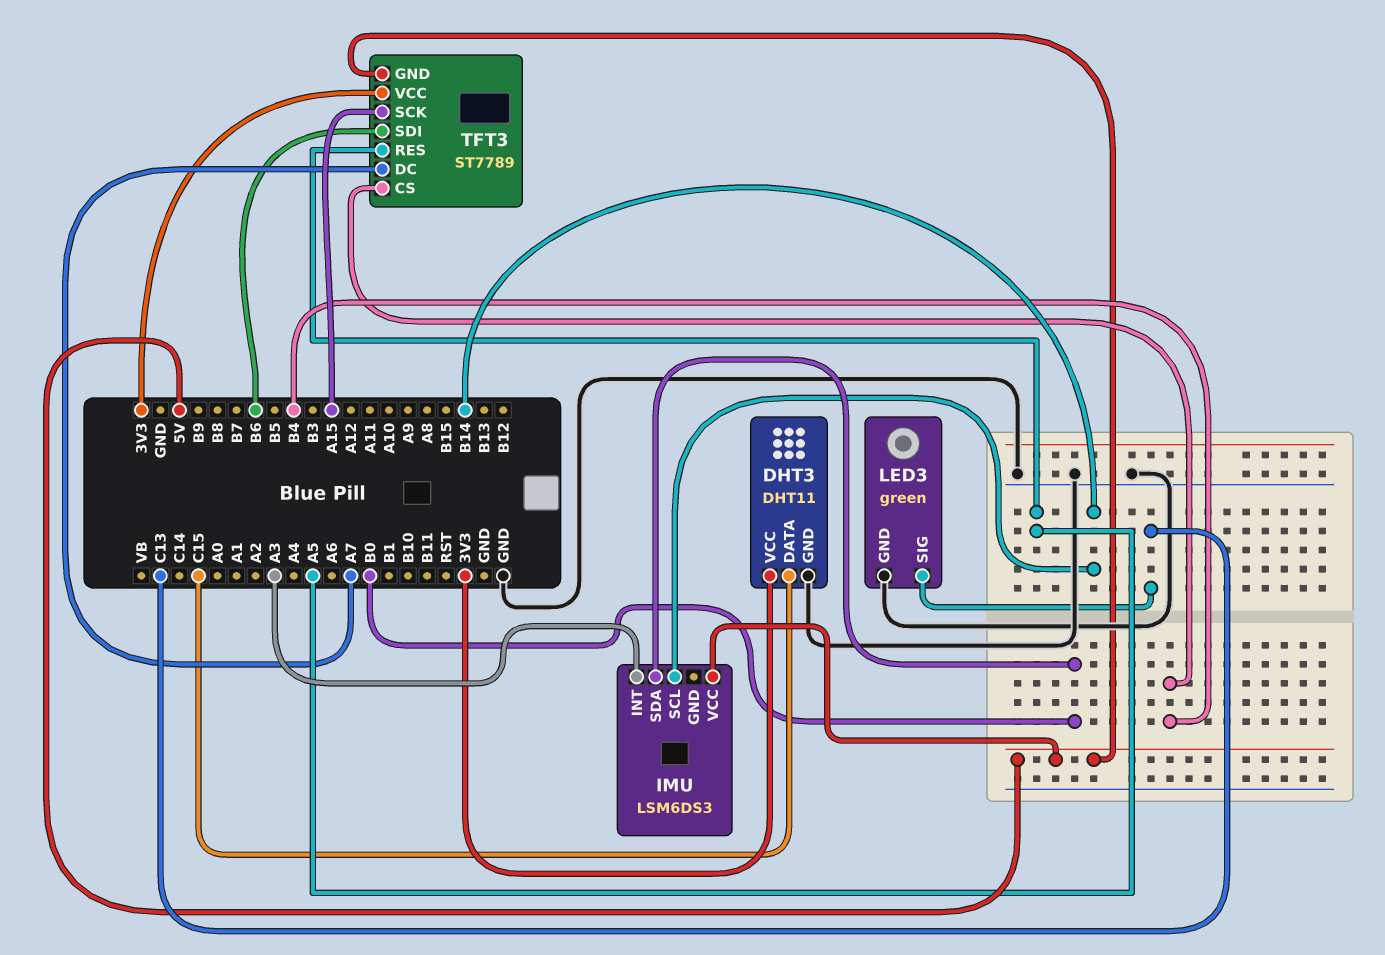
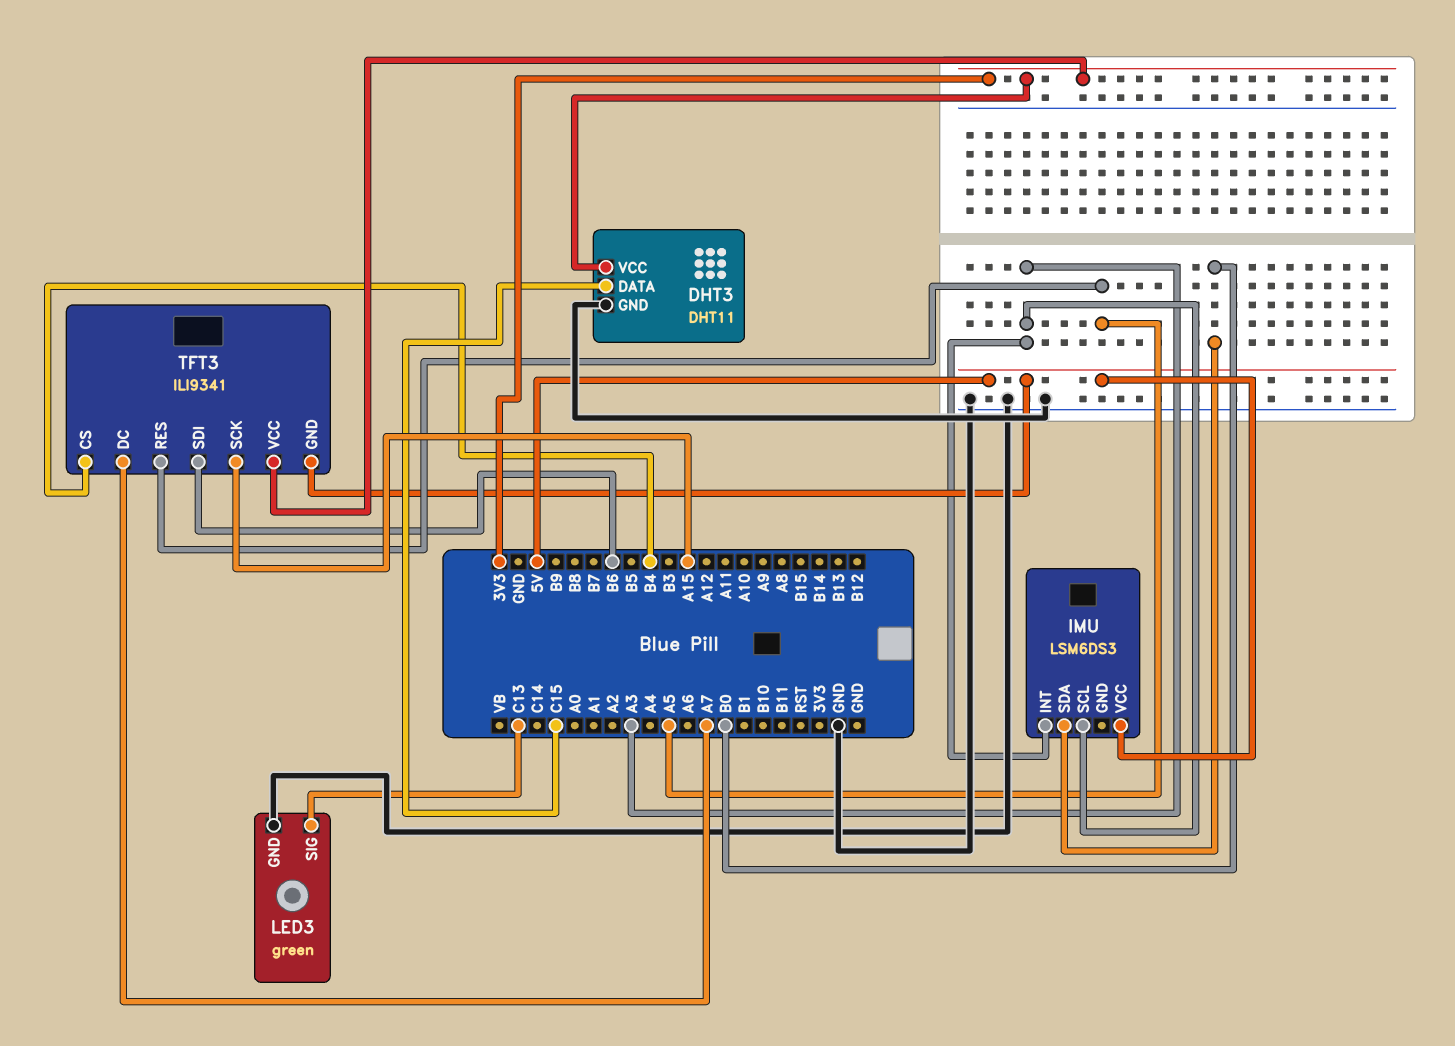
IMU pin SCL: B14 -> A3
TFT3: ST7789 -> ILI9341

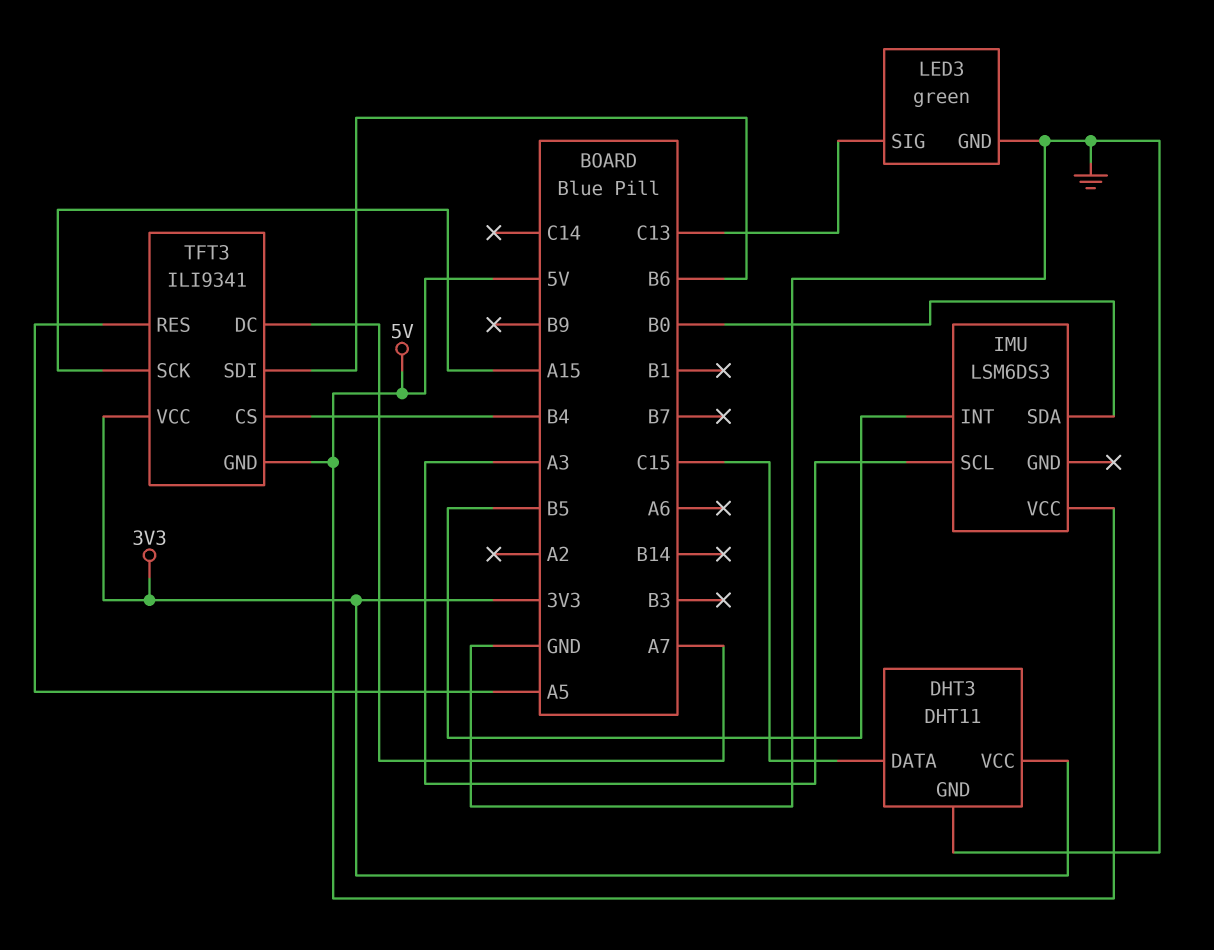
IMU pin INT: A3 -> B5

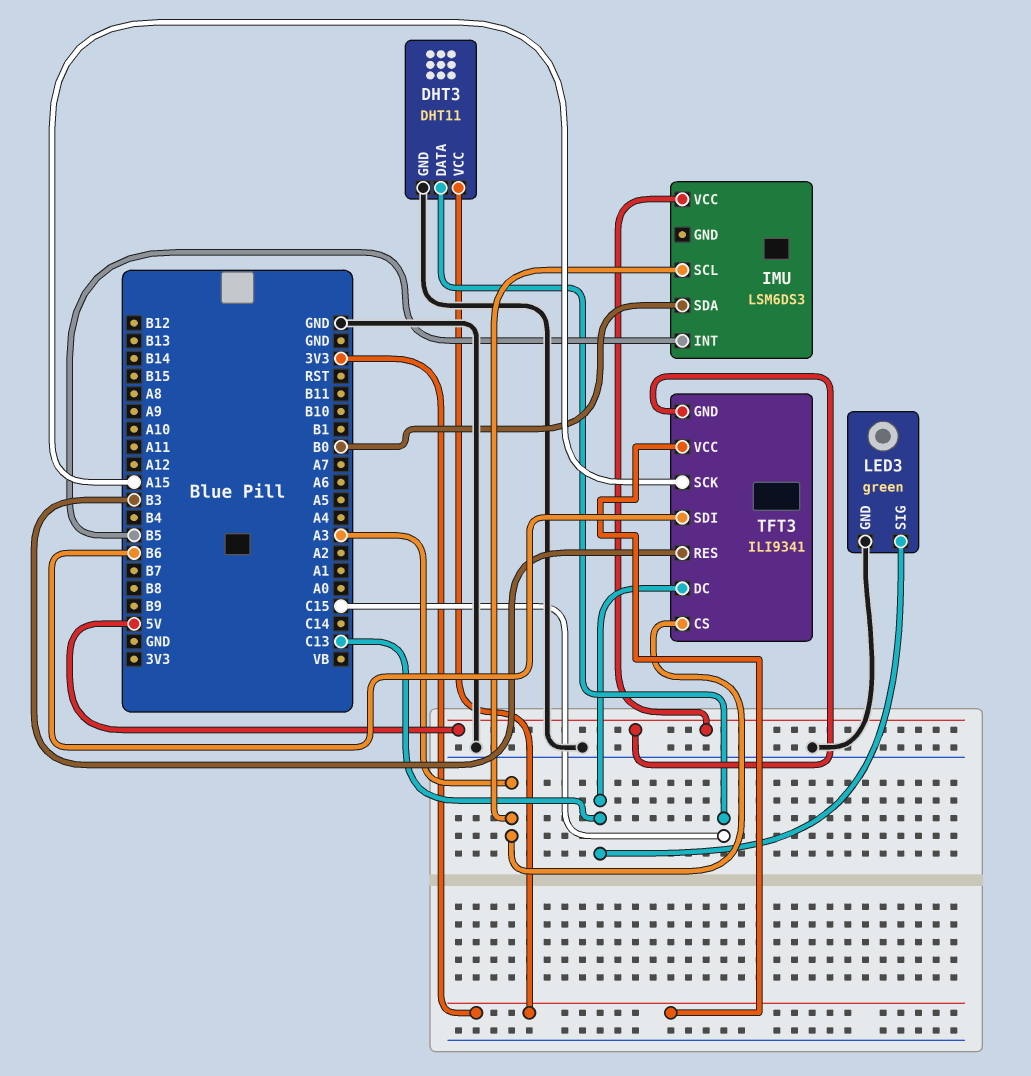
TFT3 pin CS: B4 -> A3
TFT3 pin DC: A7 -> C13
TFT3 pin RES: A5 -> B3

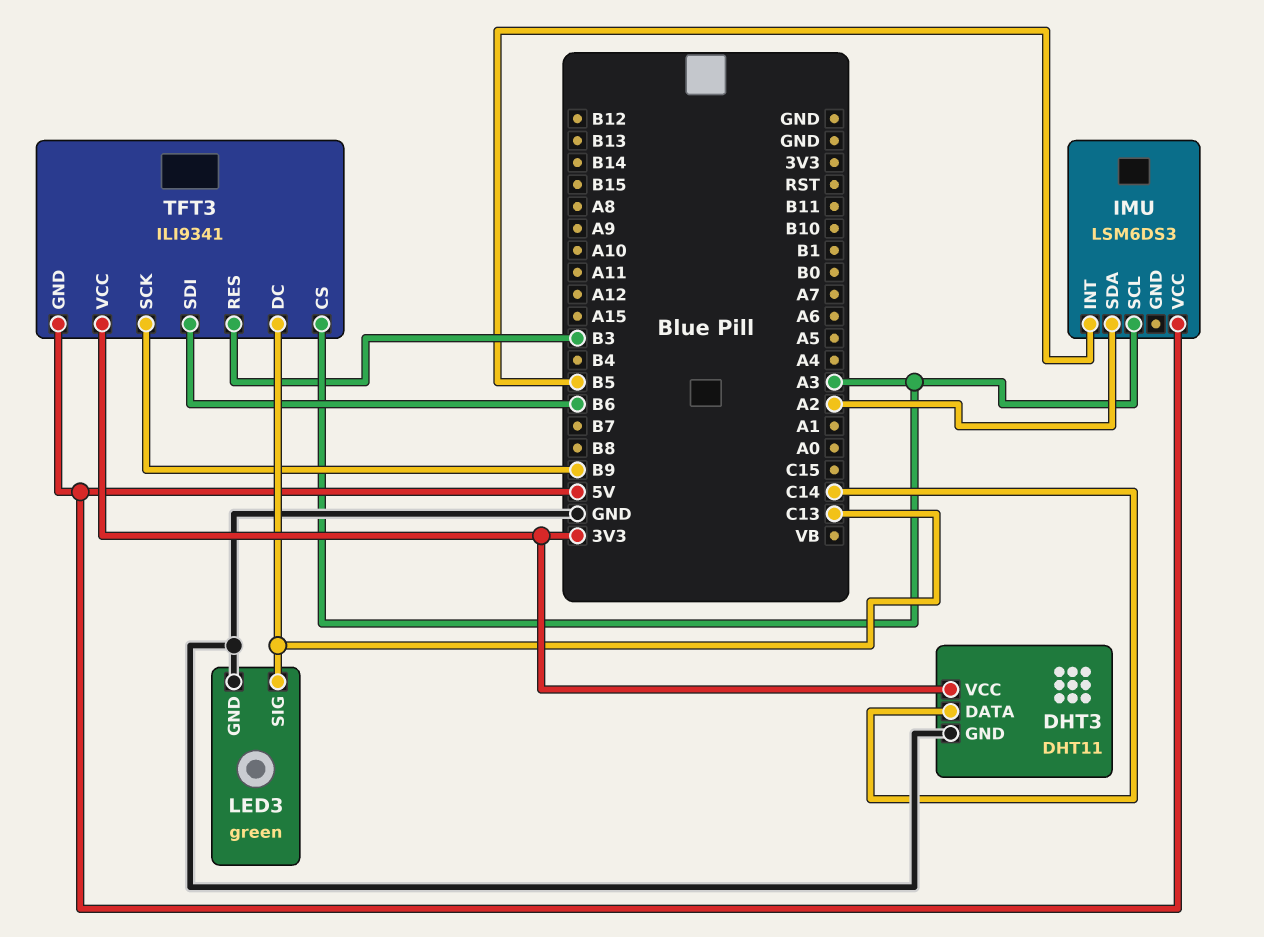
DHT3 pin DATA: C15 -> C14
IMU pin SDA: B0 -> A2
TFT3 pin SCK: A15 -> B9

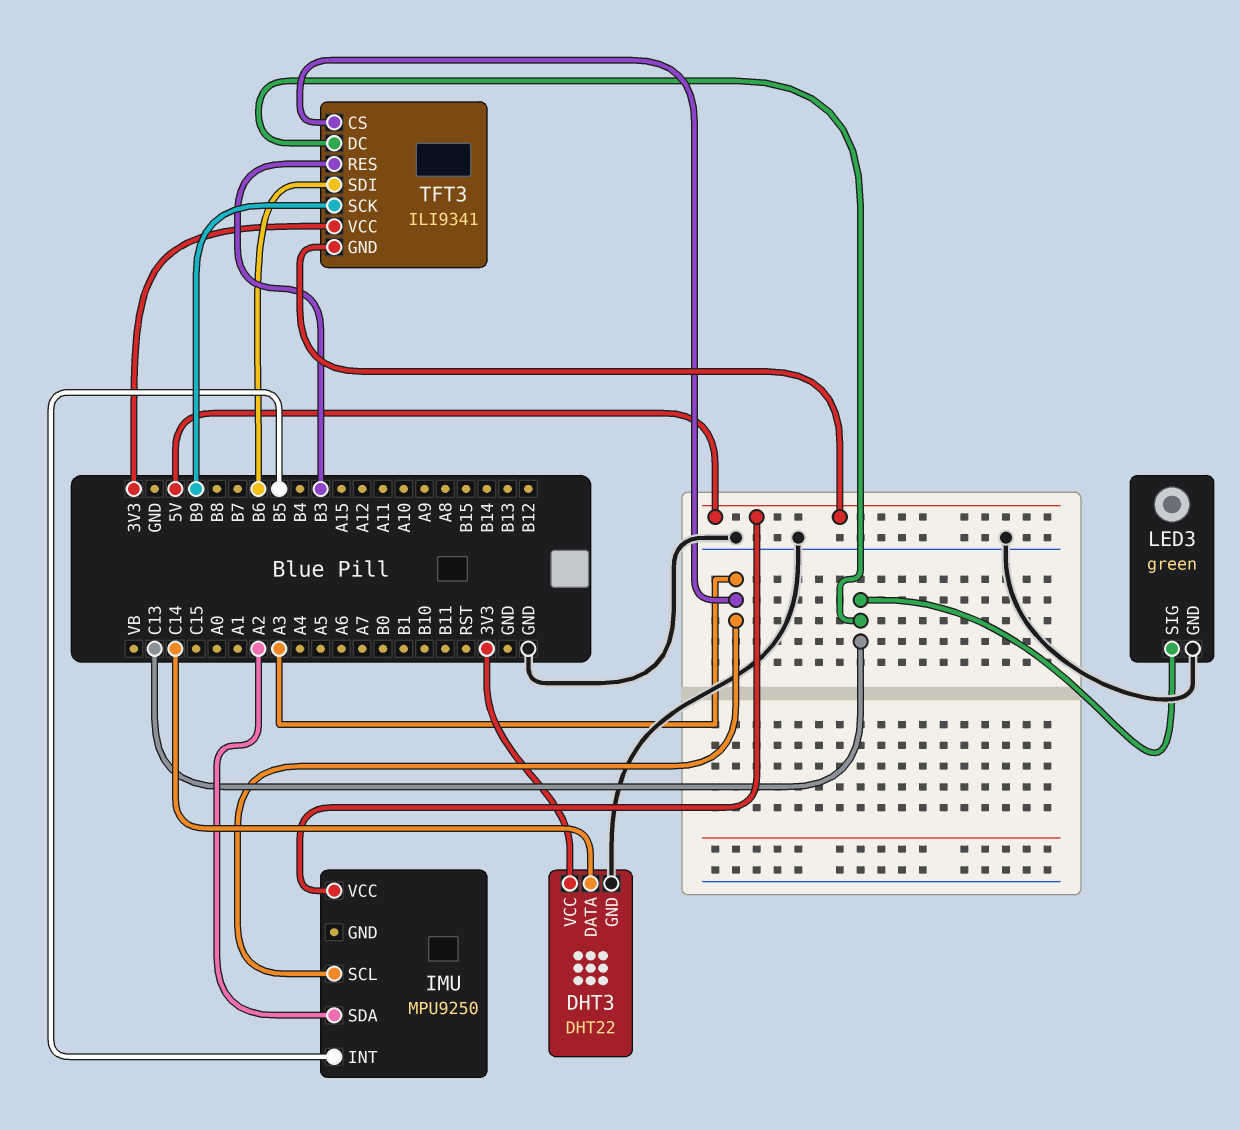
DHT3: DHT11 -> DHT22
IMU: LSM6DS3 -> MPU9250

